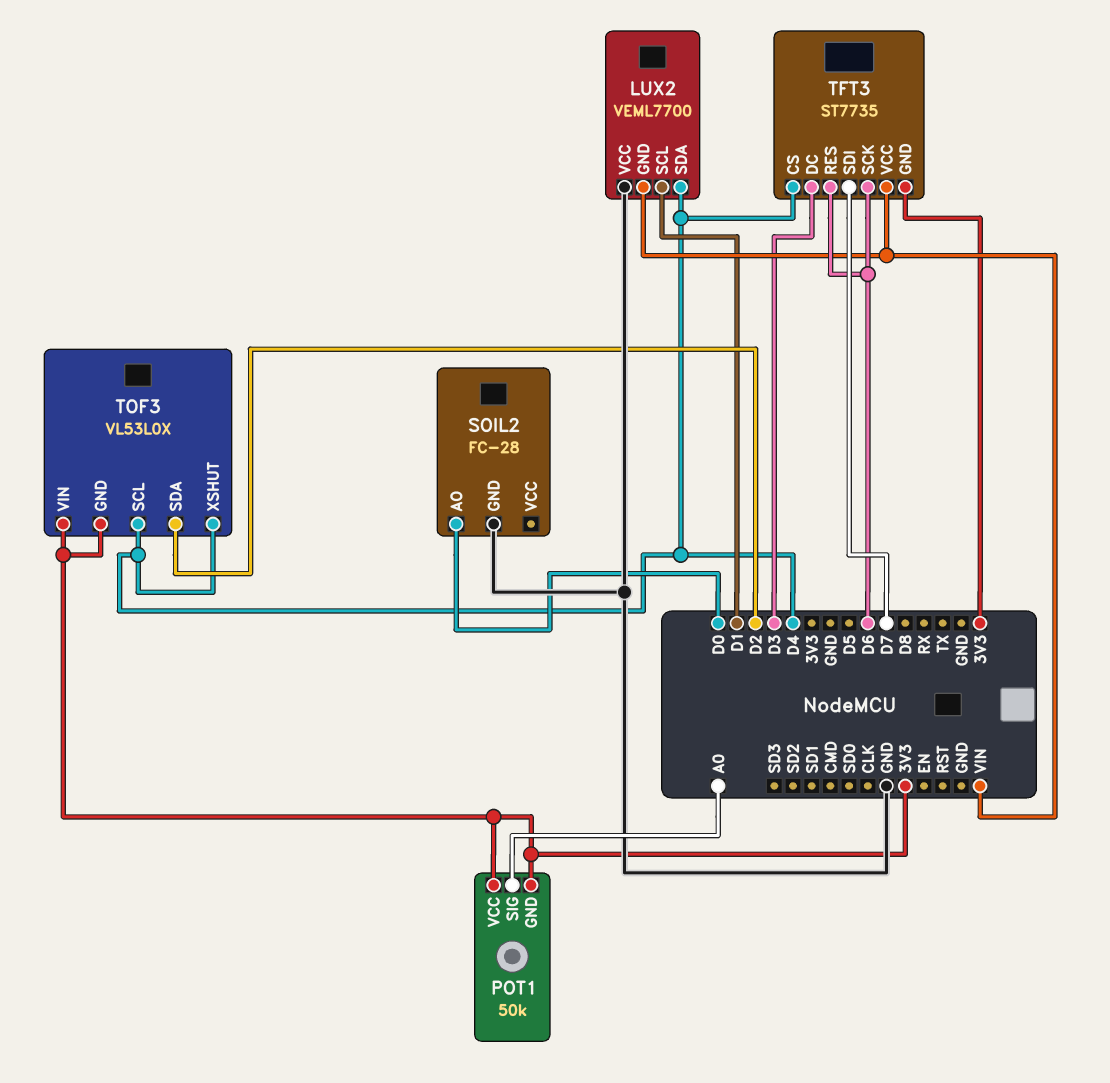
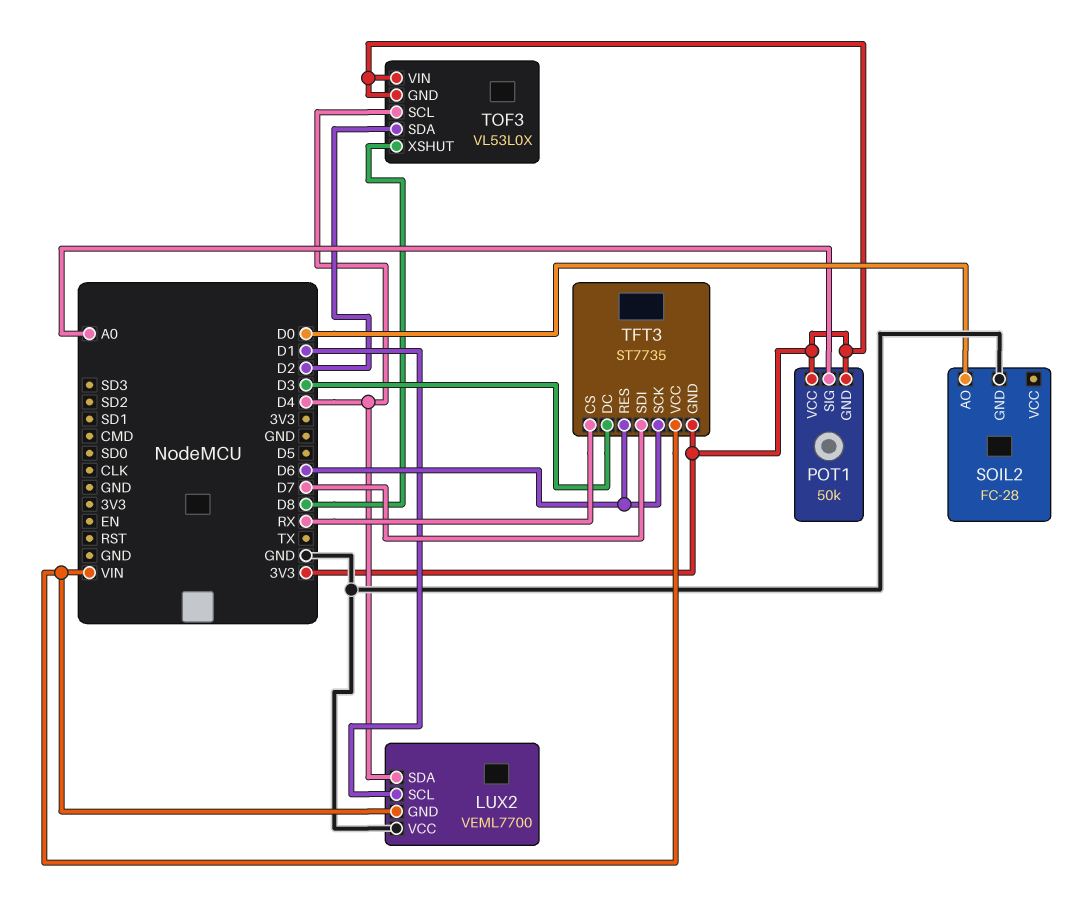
TFT3 pin CS: D4 -> RX
TOF3 pin XSHUT: D4 -> D8

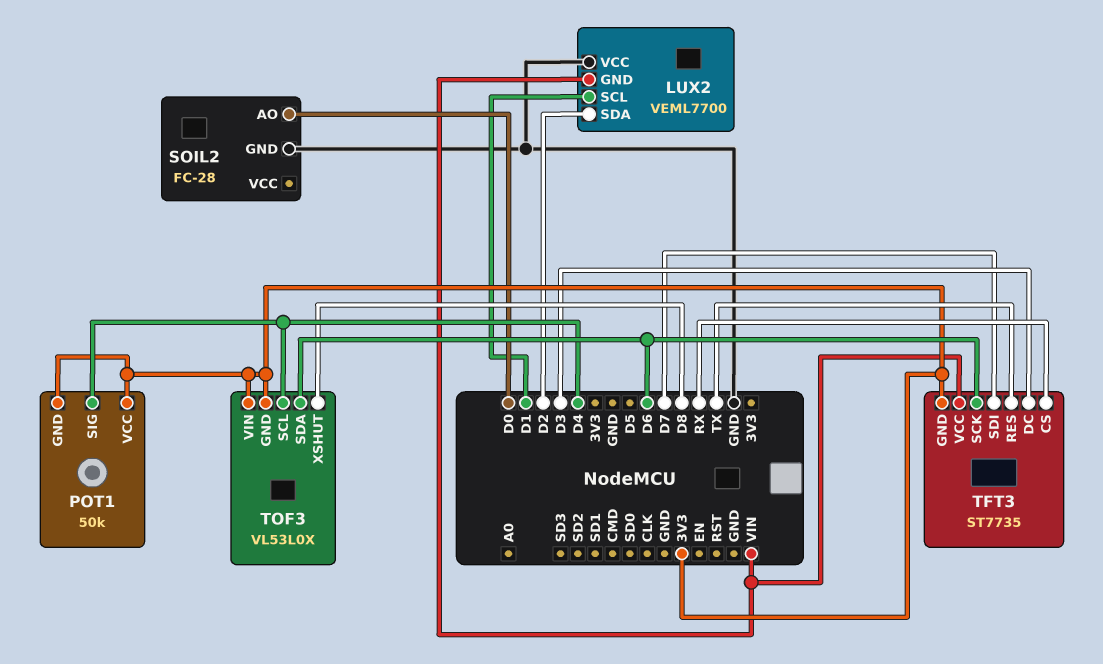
LUX2 pin SDA: D4 -> D2
POT1 pin SIG: A0 -> D4
TFT3 pin RES: D6 -> TX
TOF3 pin SDA: D2 -> D6

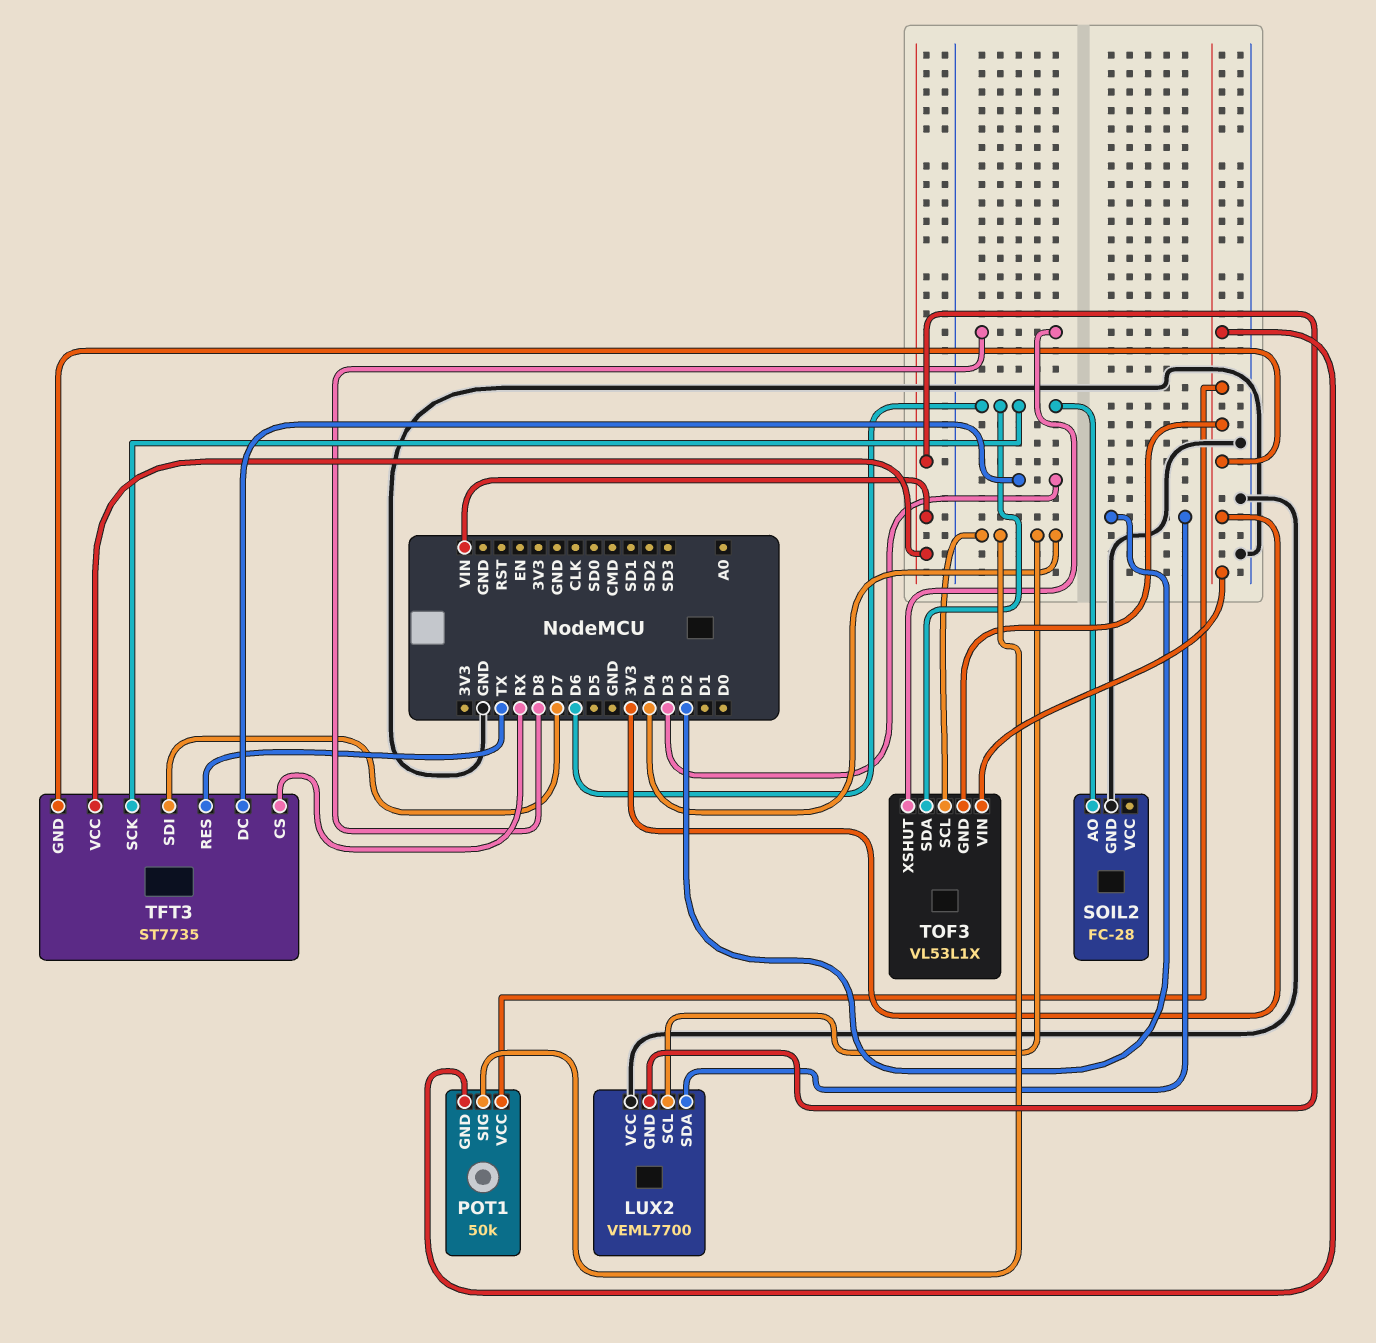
LUX2 pin SCL: D1 -> D4
SOIL2 pin AO: D0 -> D6
TOF3: VL53L0X -> VL53L1X

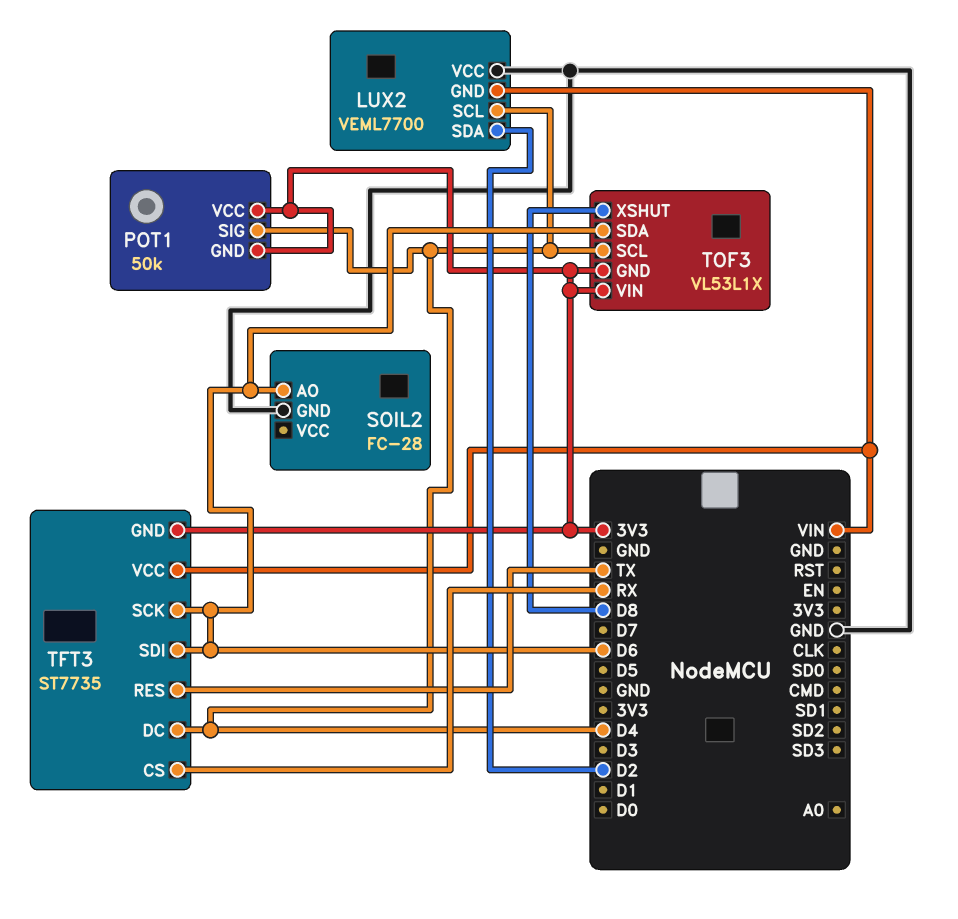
TFT3 pin DC: D3 -> D4
TFT3 pin SDI: D7 -> D6

